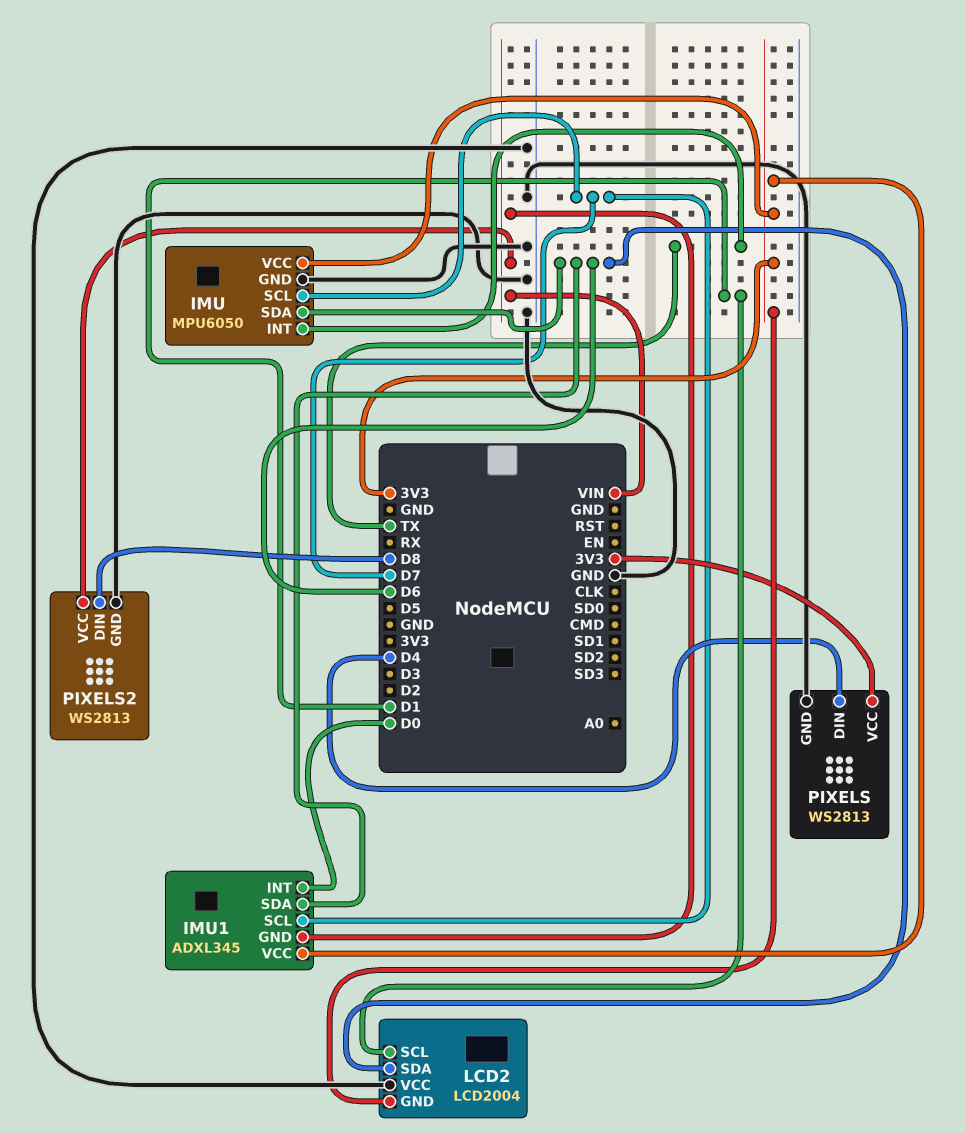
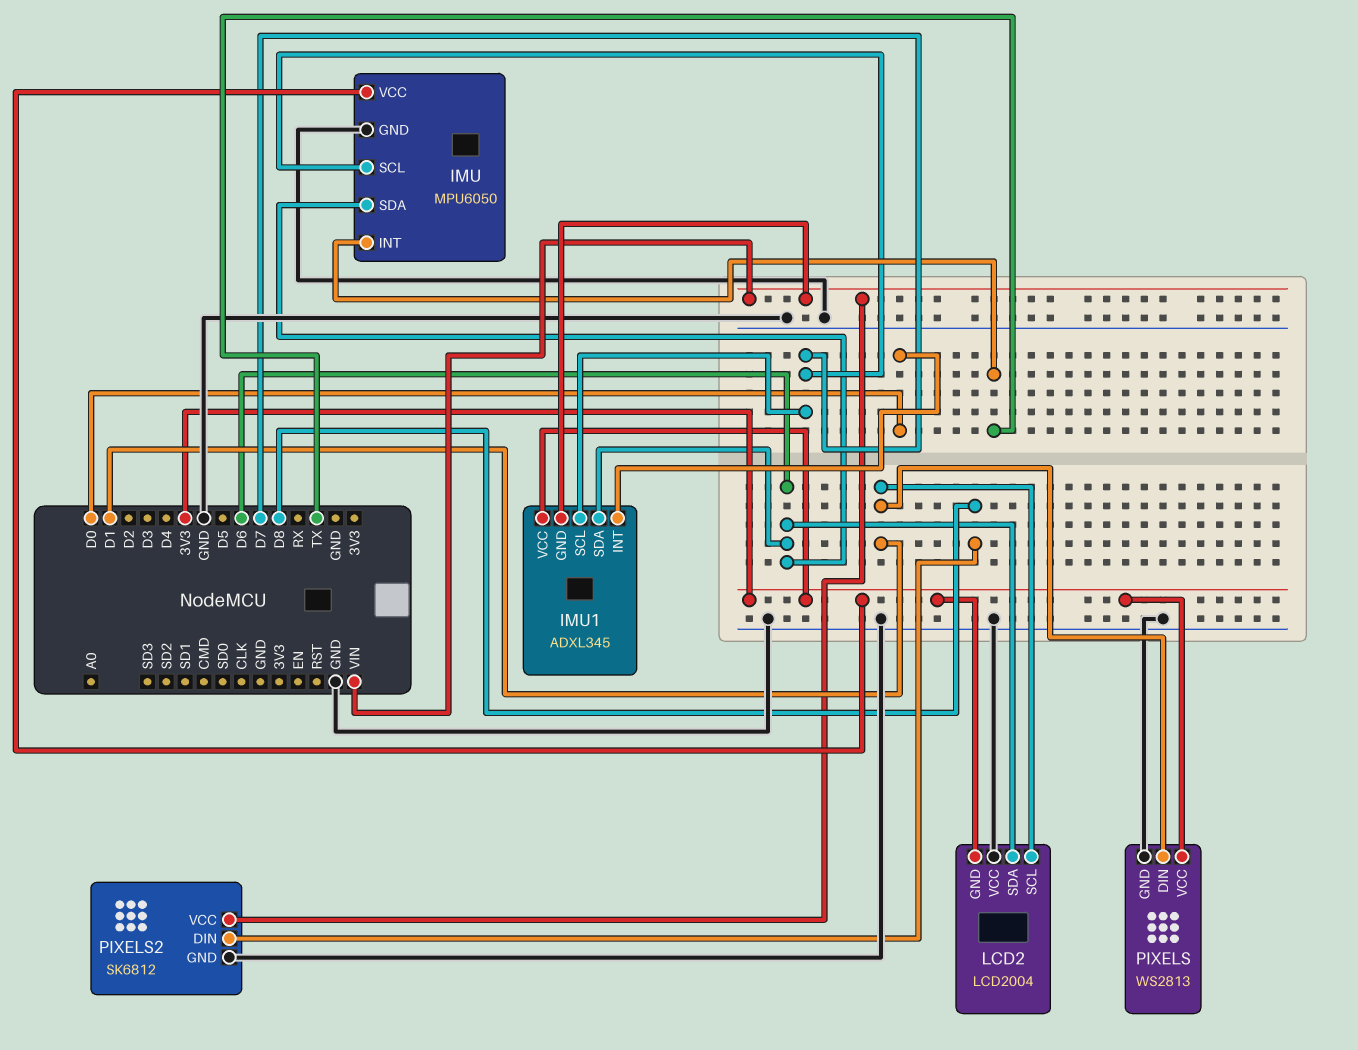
PIXELS pin DIN: D4 -> D1
PIXELS2: WS2813 -> SK6812

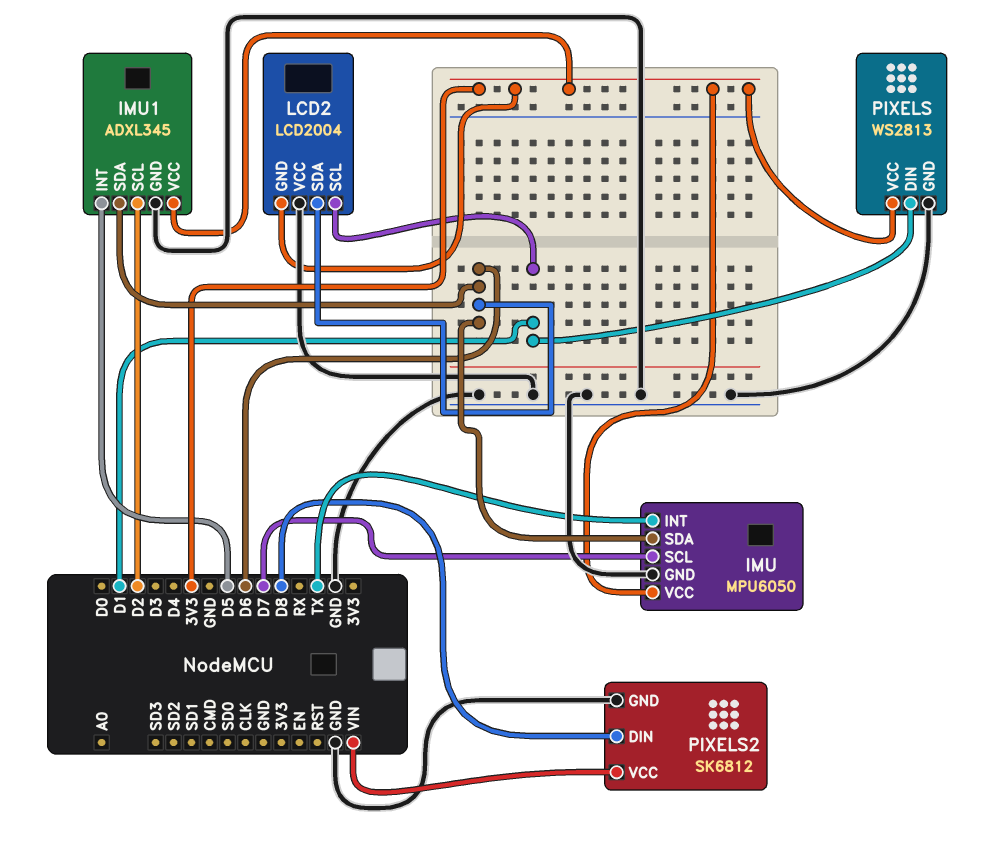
IMU1 pin GND: VIN -> GND
IMU1 pin INT: D0 -> D5
IMU1 pin SCL: D7 -> D2

